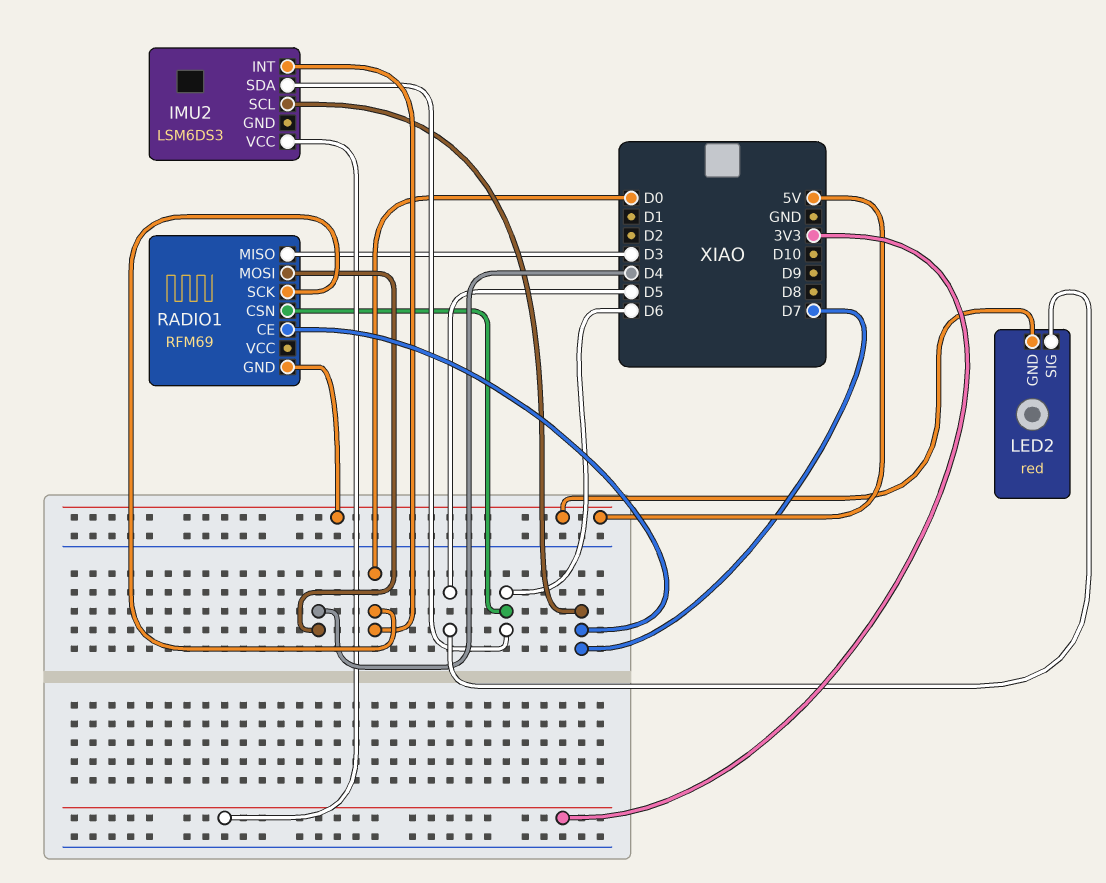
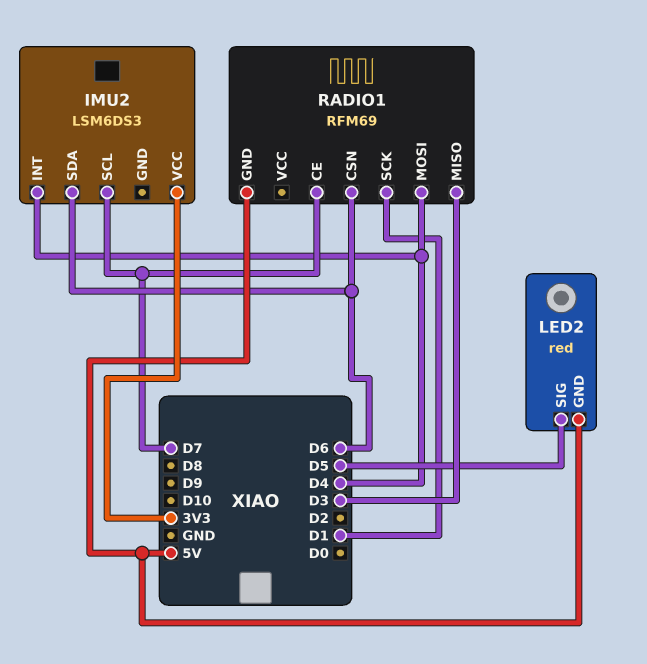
IMU2 pin INT: D0 -> D4
RADIO1 pin SCK: D0 -> D1

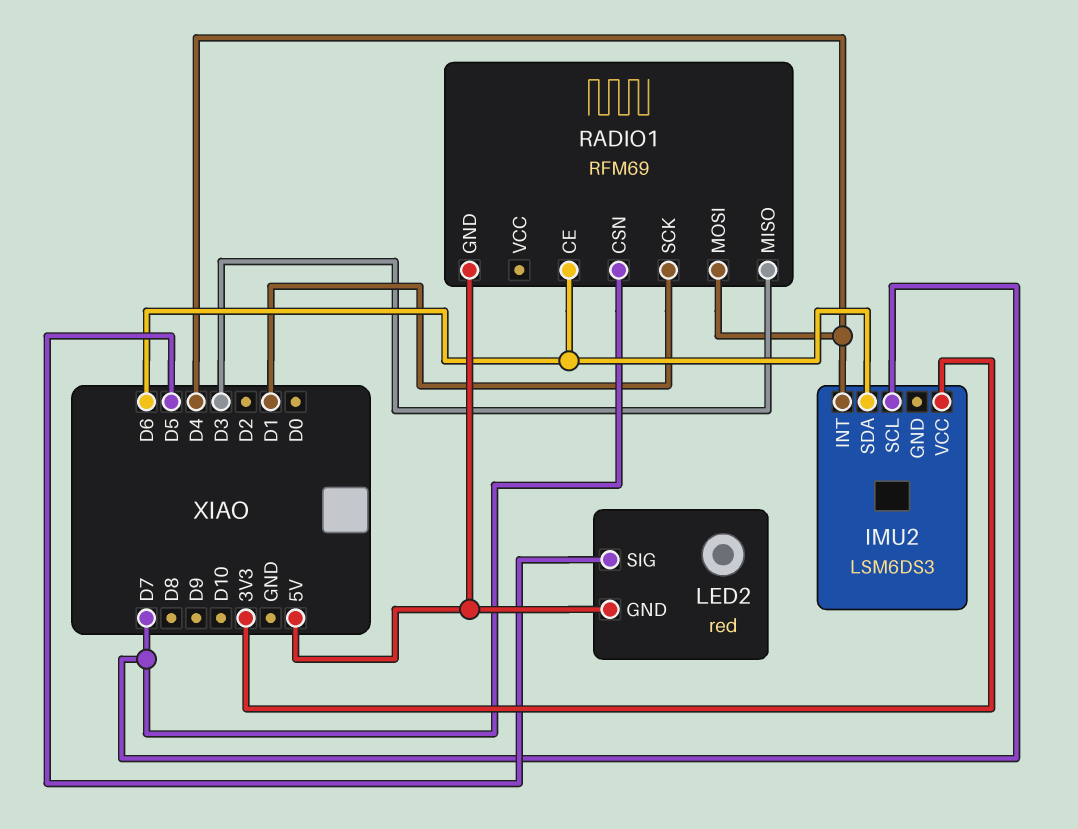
RADIO1 pin CE: D7 -> D6
RADIO1 pin CSN: D6 -> D7

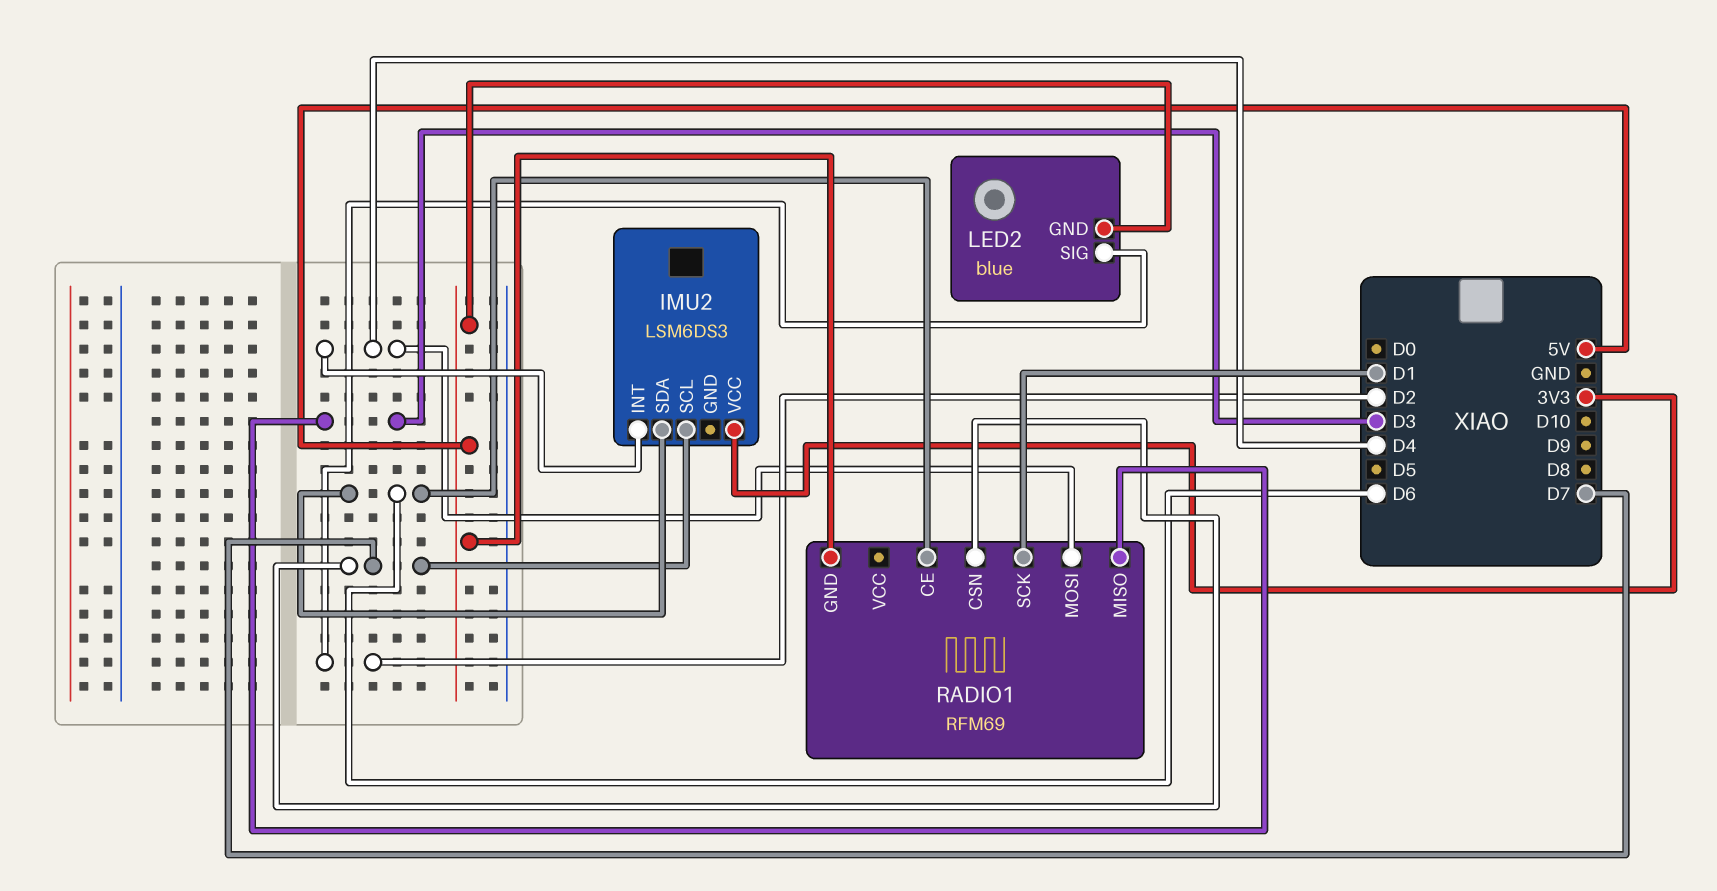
LED2: red -> blue
LED2 pin SIG: D5 -> D2

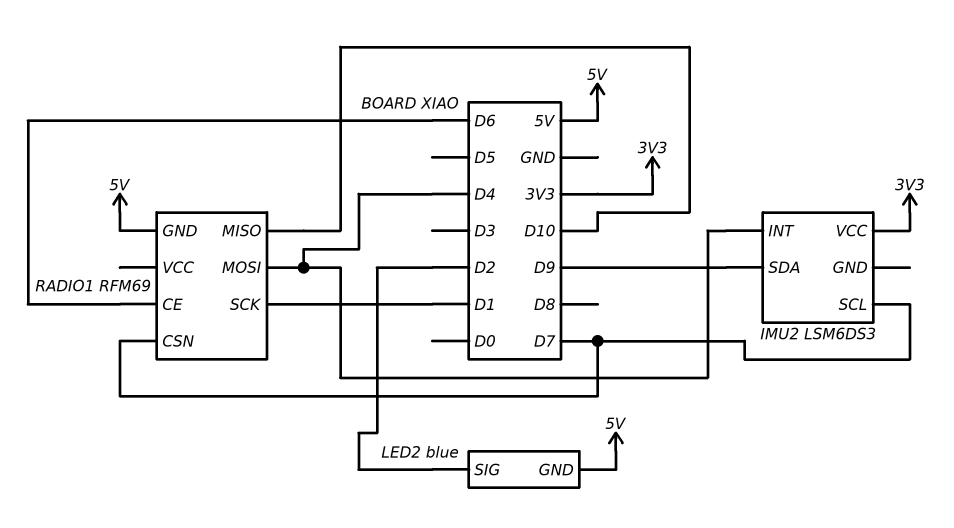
IMU2 pin SDA: D6 -> D9
RADIO1 pin MISO: D3 -> D10

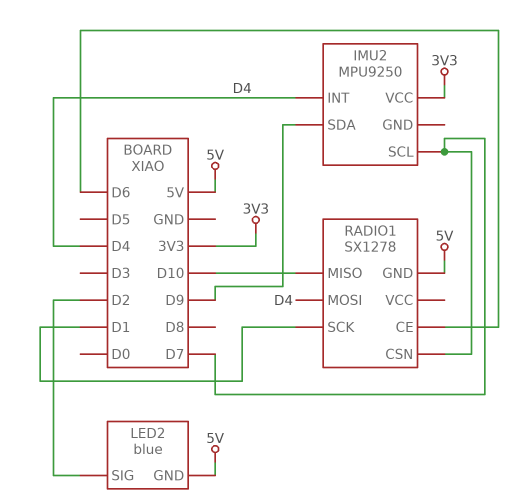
IMU2: LSM6DS3 -> MPU9250
RADIO1: RFM69 -> SX1278

